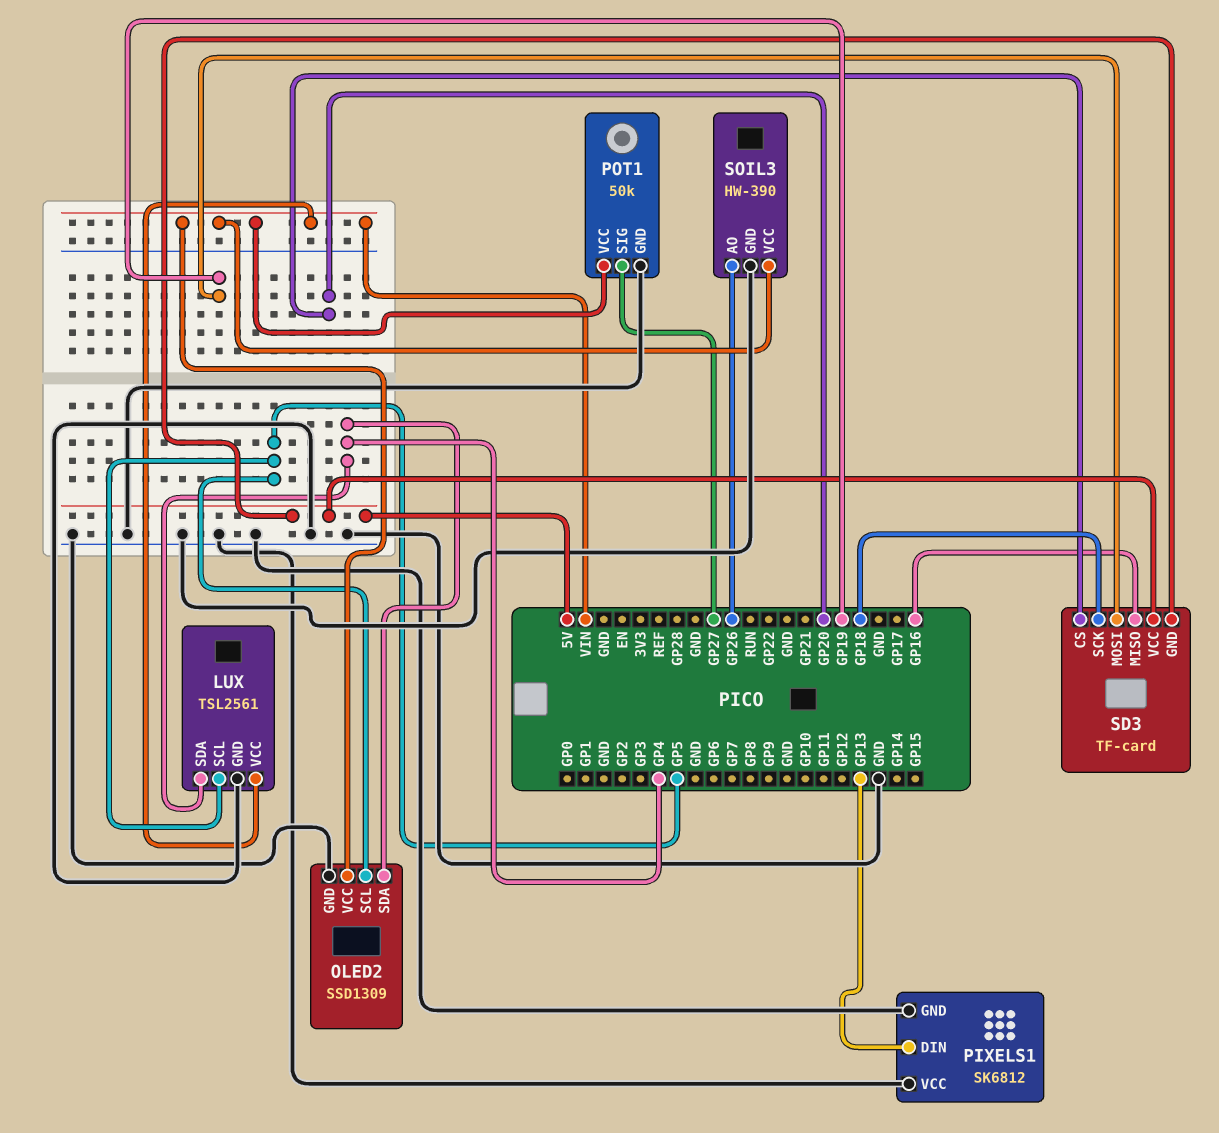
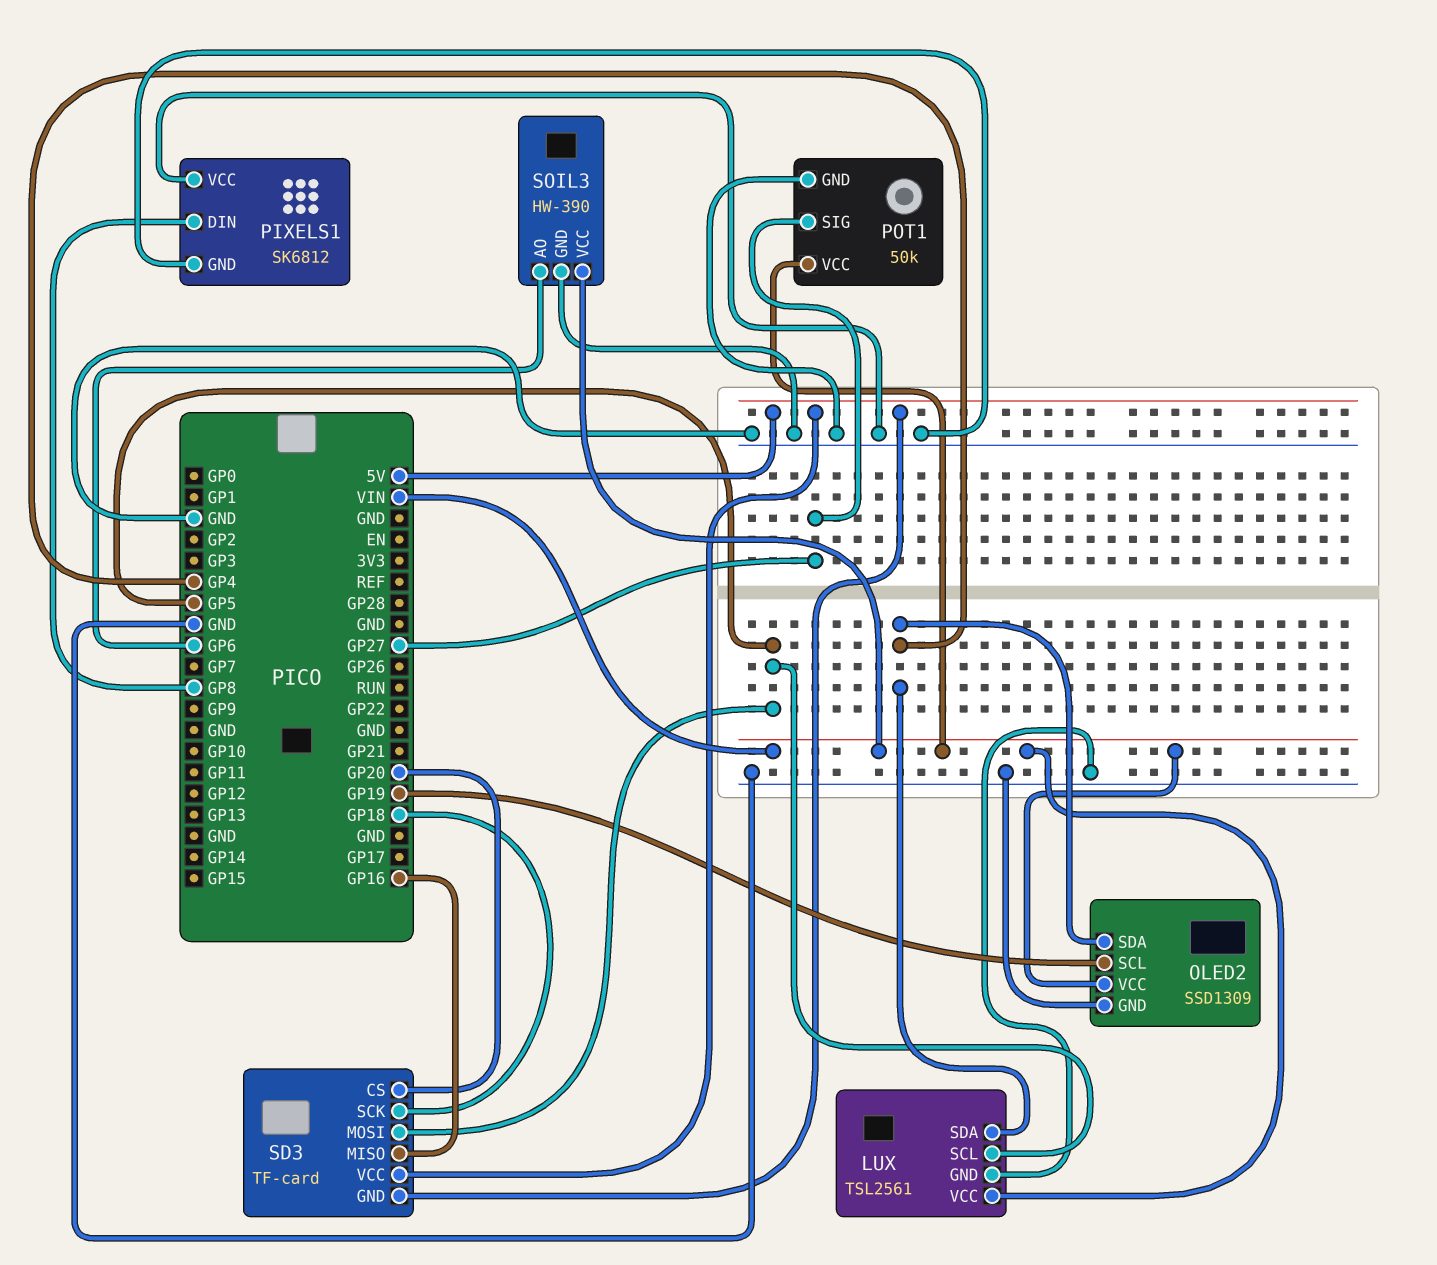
OLED2 pin SCL: GP5 -> GP19
PIXELS1 pin DIN: GP13 -> GP8
SD3 pin MOSI: GP19 -> GP5
SOIL3 pin AO: GP26 -> GP6

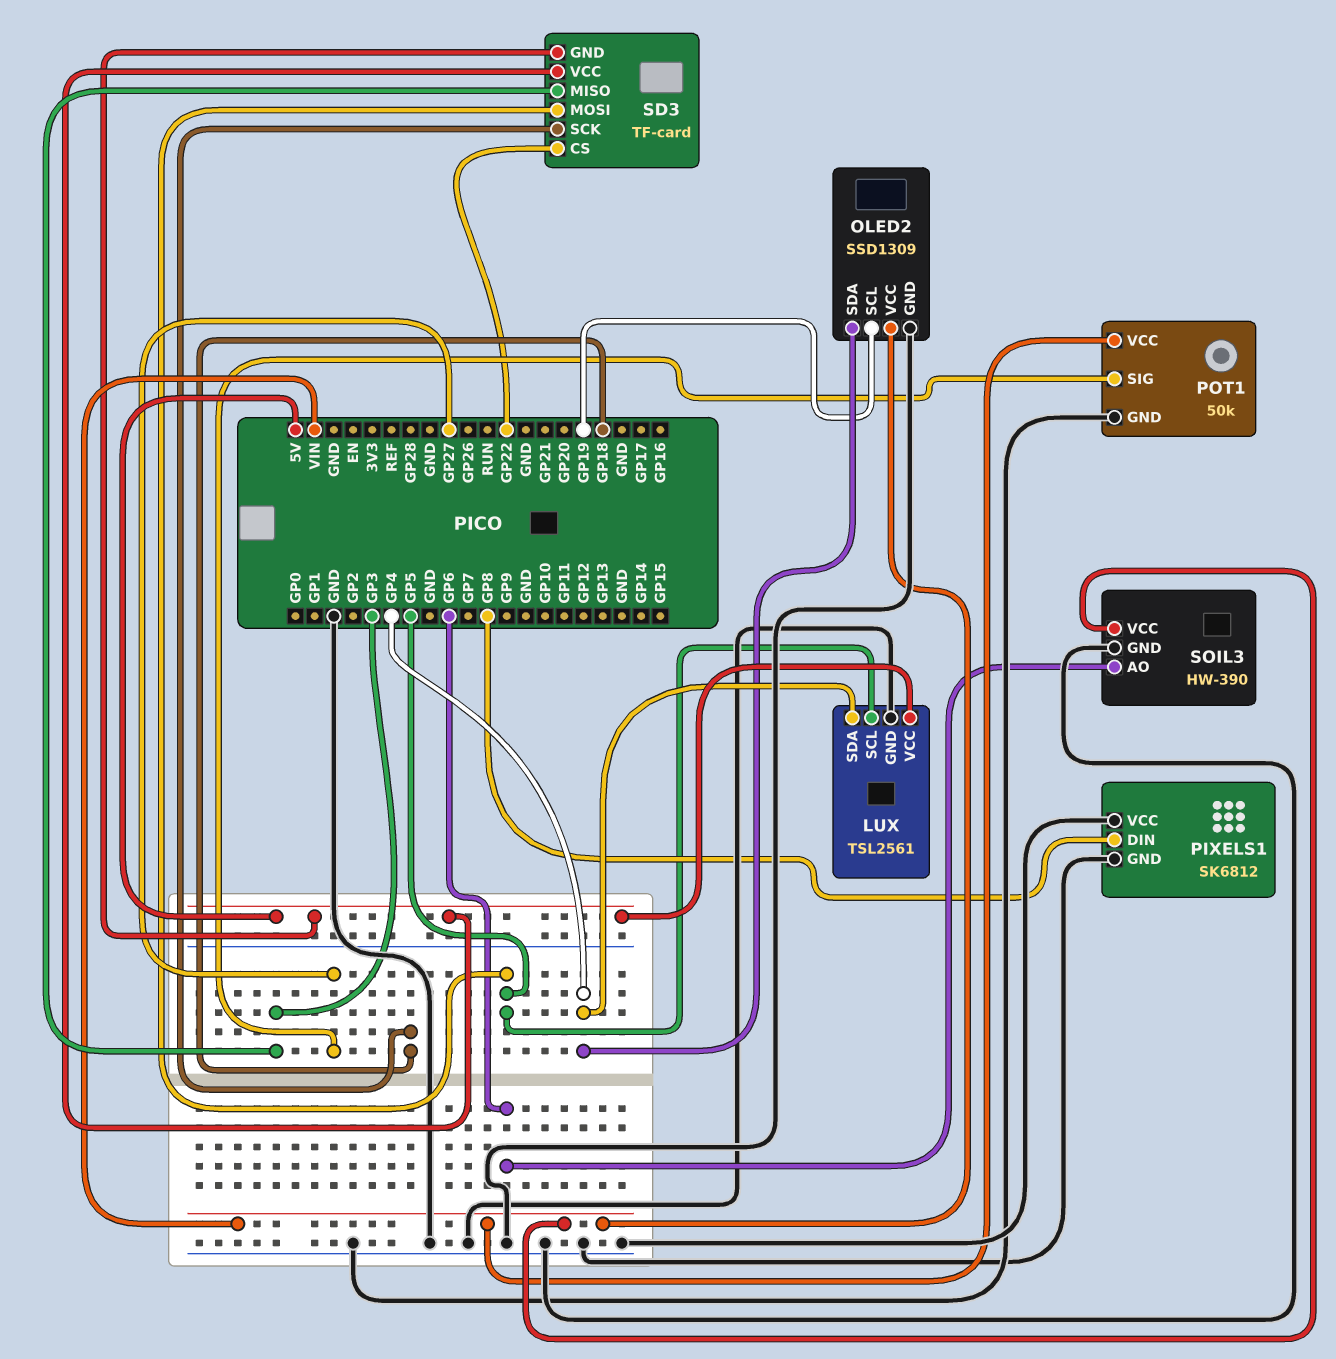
LUX pin VCC: VIN -> 5V
SD3 pin CS: GP20 -> GP22
SD3 pin MISO: GP16 -> GP3

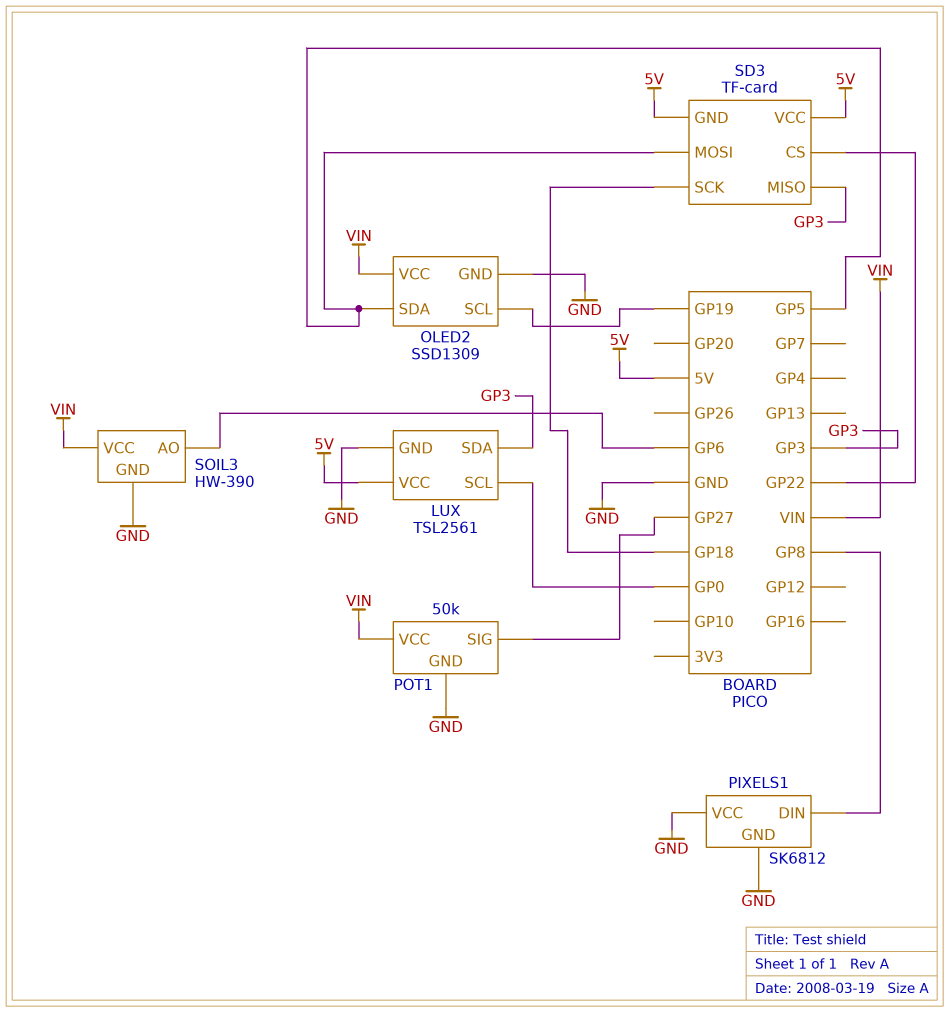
LUX pin SCL: GP5 -> GP0
LUX pin SDA: GP4 -> GP3
OLED2 pin SDA: GP4 -> GP5

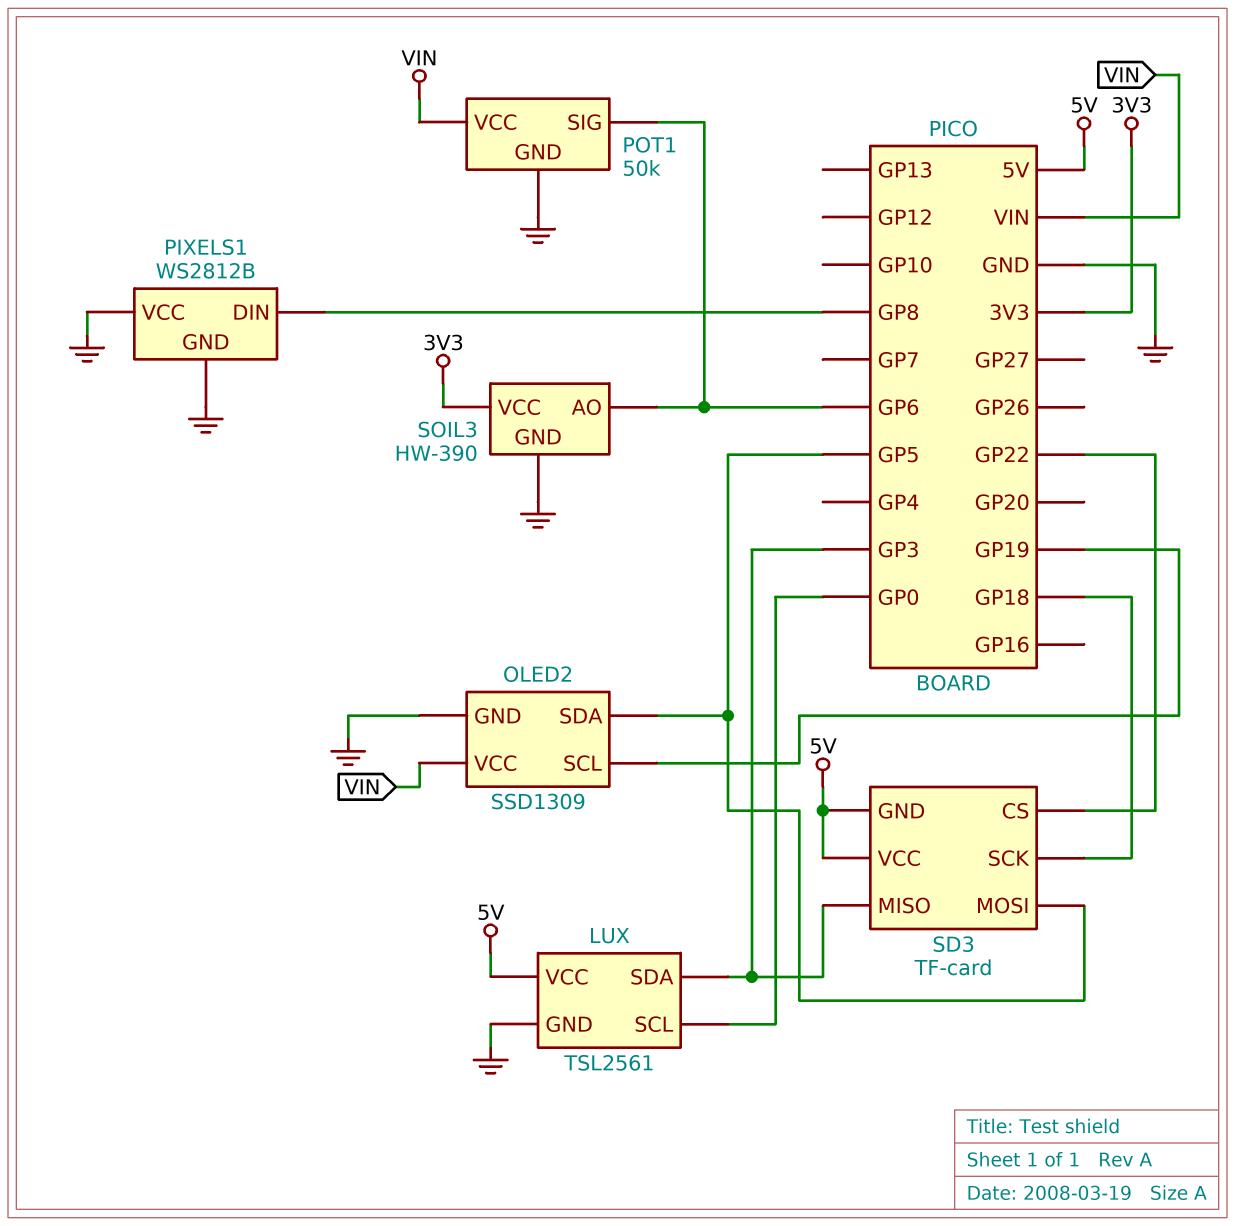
PIXELS1: SK6812 -> WS2812B
POT1 pin SIG: GP27 -> GP6
SOIL3 pin VCC: VIN -> 3V3

